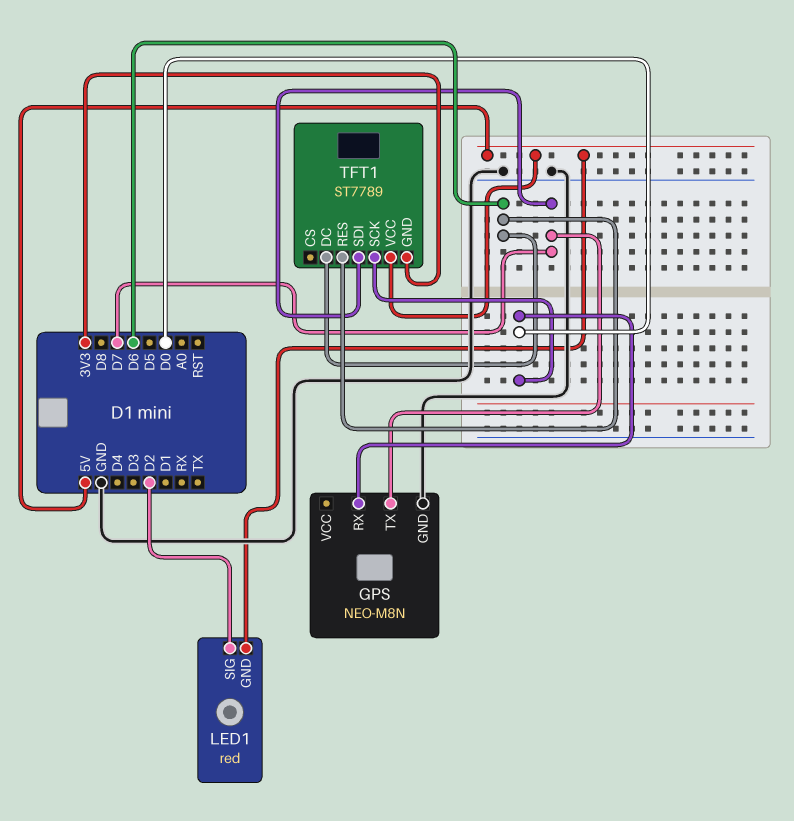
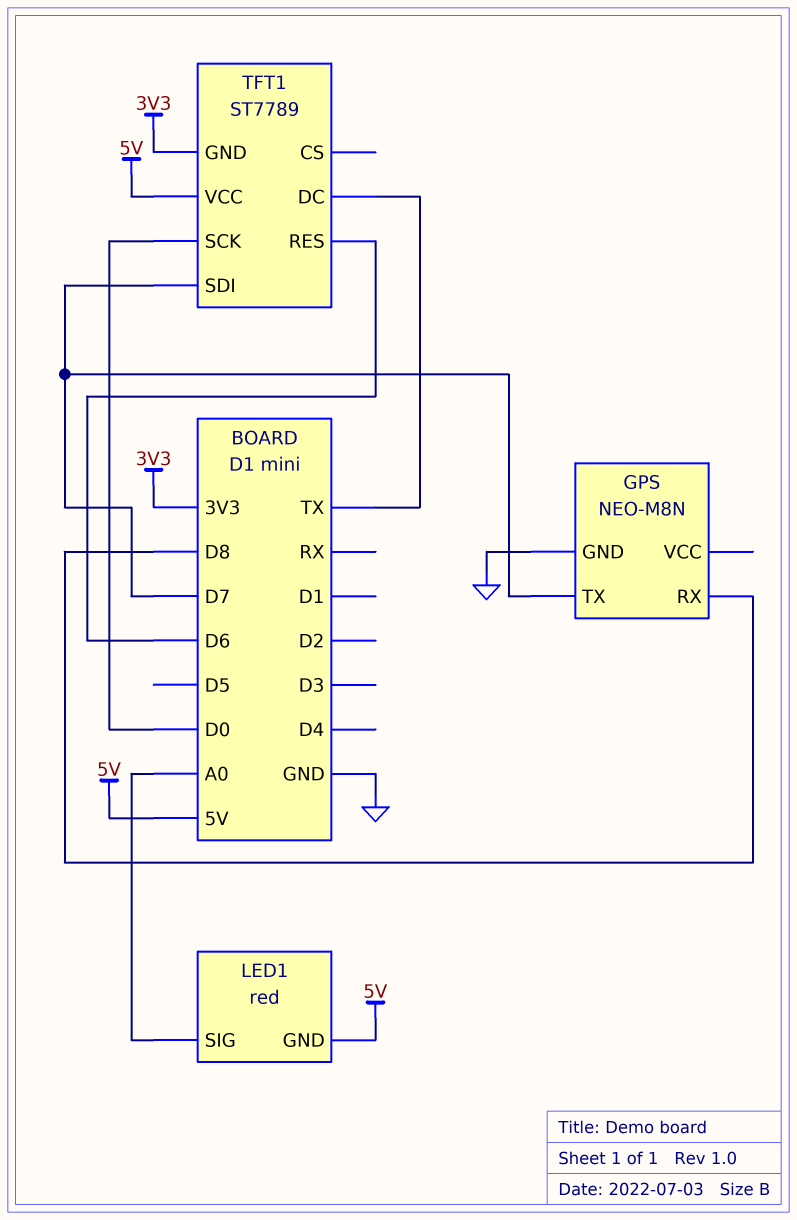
GPS pin RX: D0 -> D8
LED1 pin SIG: D2 -> A0
TFT1 pin DC: D6 -> TX

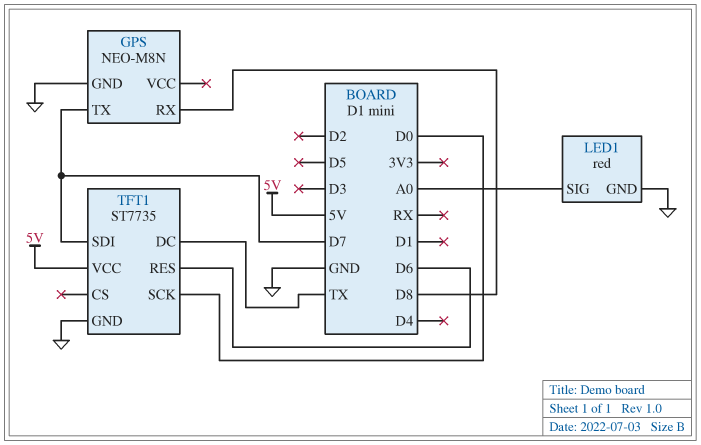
LED1 pin GND: 5V -> GND
TFT1: ST7789 -> ST7735
TFT1 pin GND: 3V3 -> GND

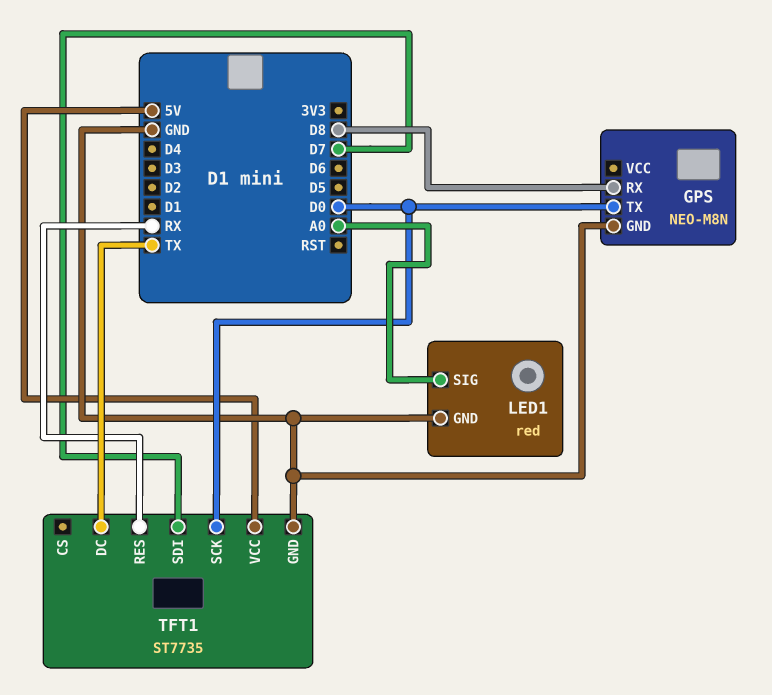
GPS pin TX: D7 -> D0
TFT1 pin RES: D6 -> RX

